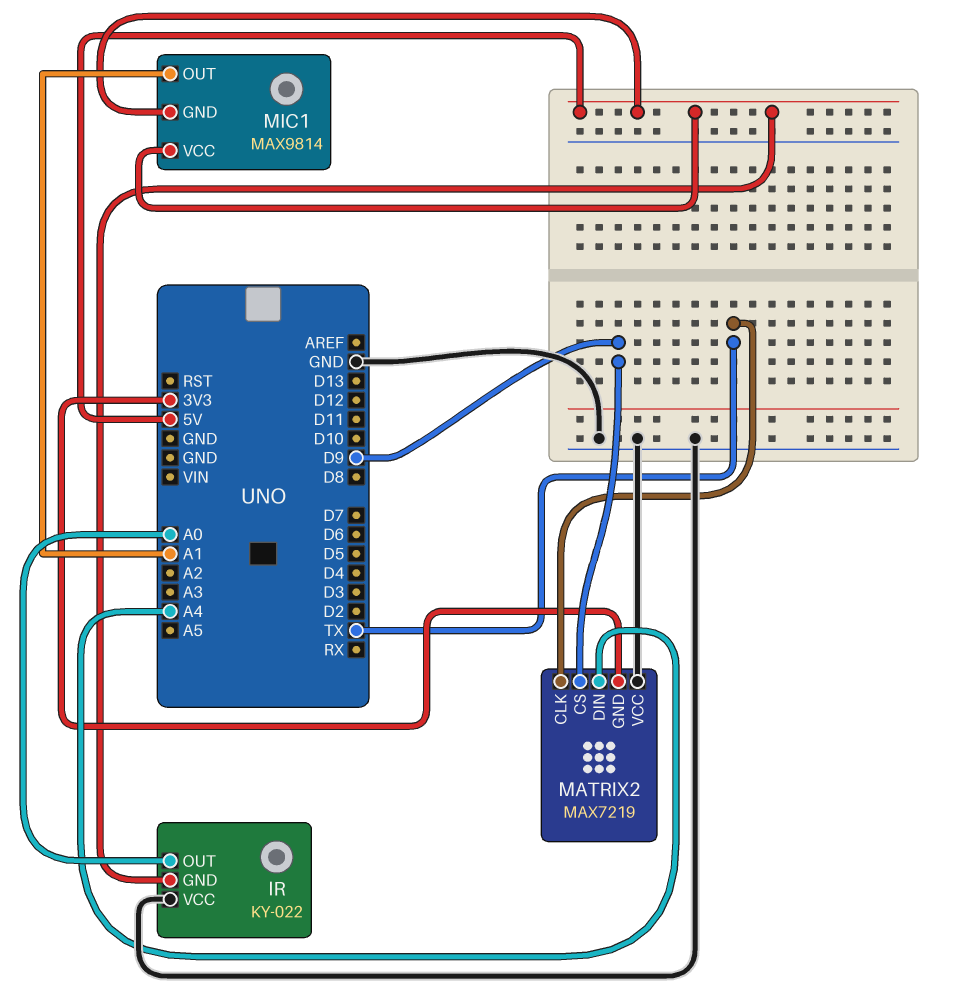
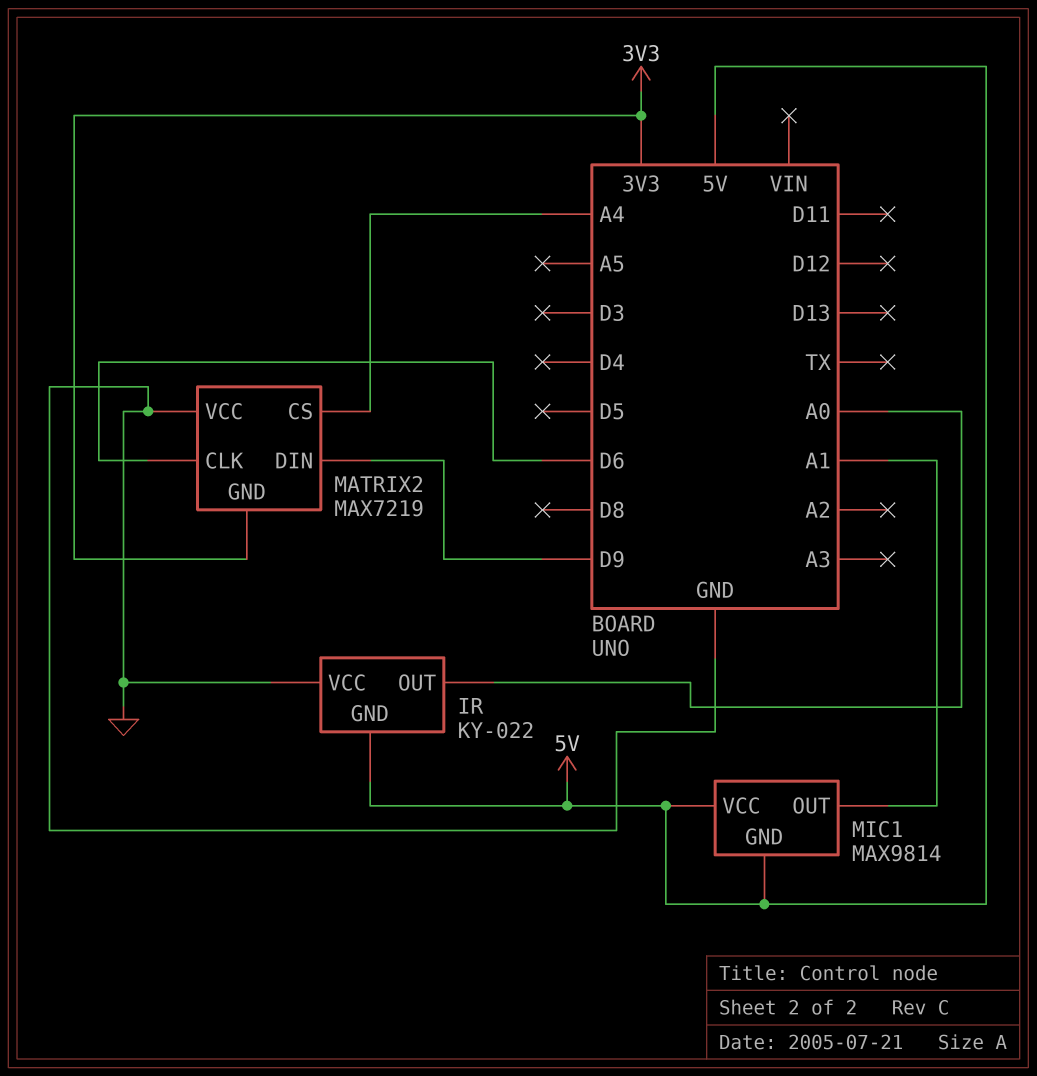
MATRIX2 pin CLK: TX -> D6
MATRIX2 pin CS: D9 -> A4
MATRIX2 pin DIN: A4 -> D9

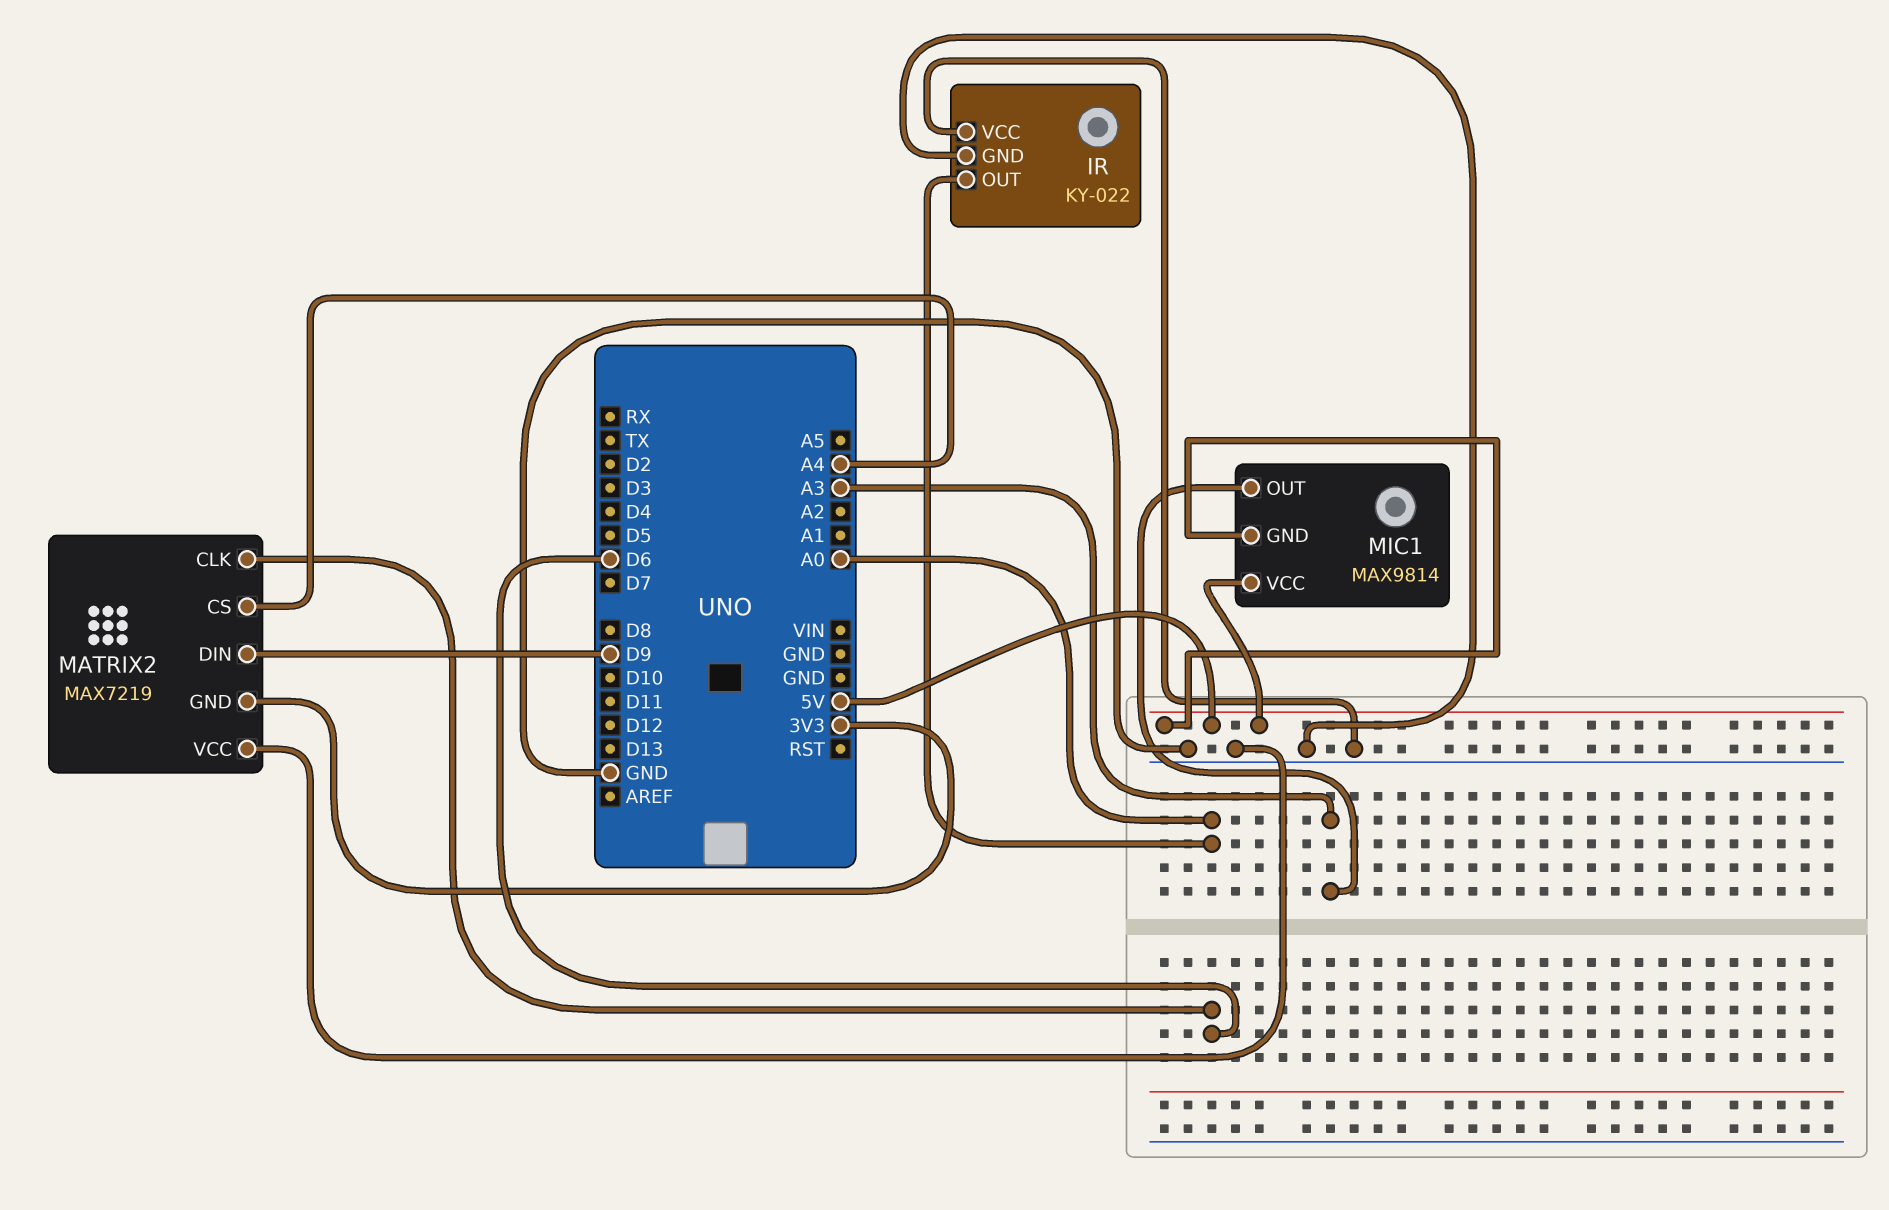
IR pin GND: 5V -> GND
MIC1 pin OUT: A1 -> A3

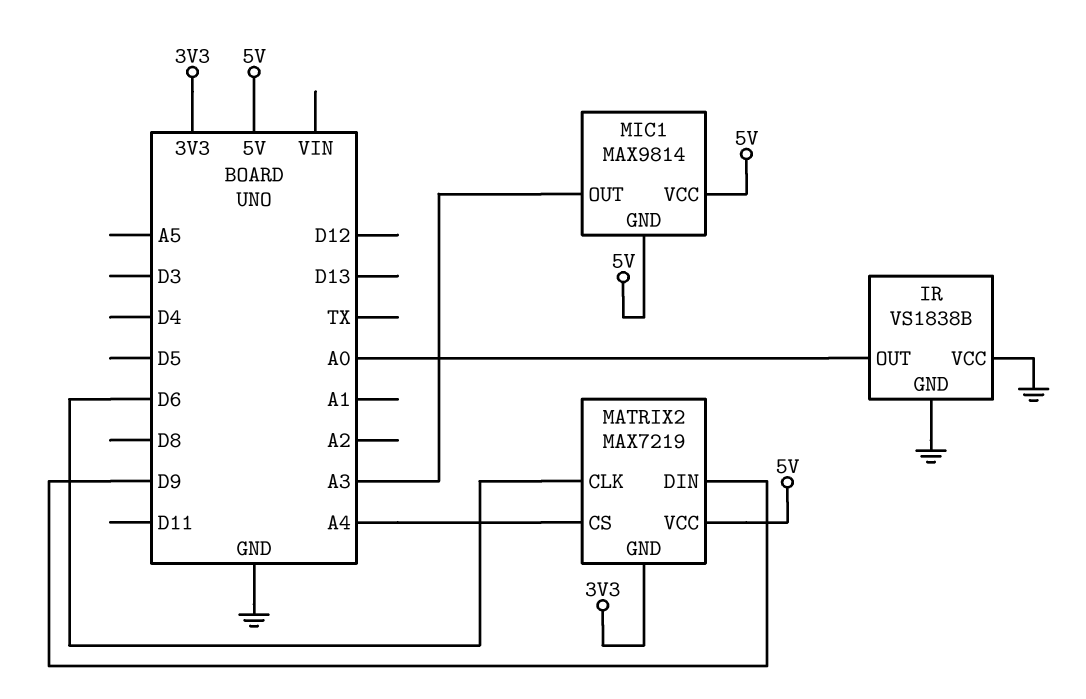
IR: KY-022 -> VS1838B
MATRIX2 pin VCC: GND -> 5V

